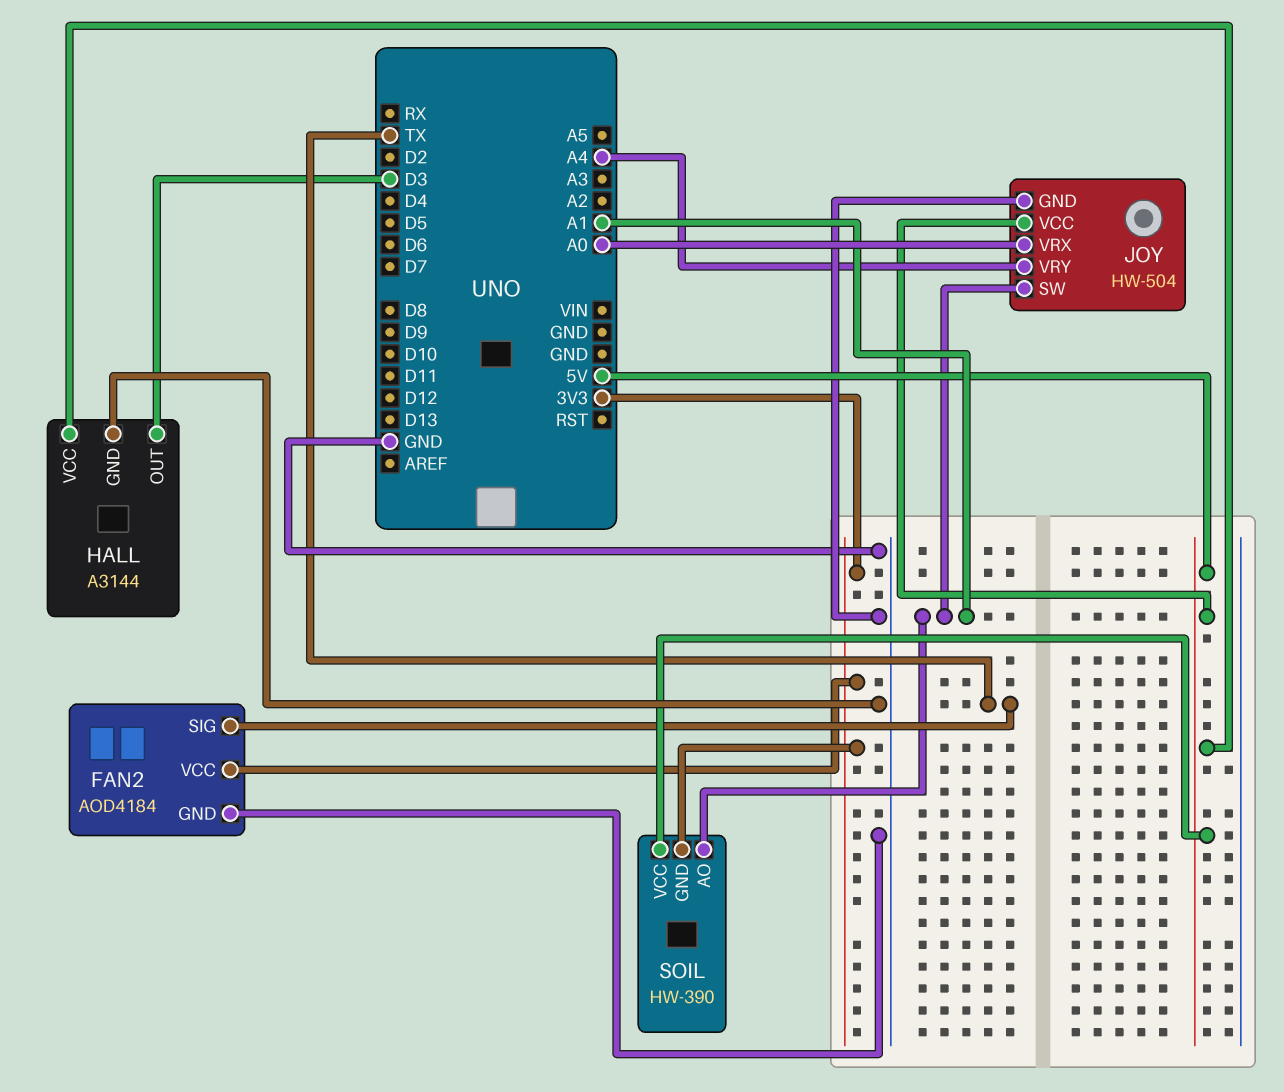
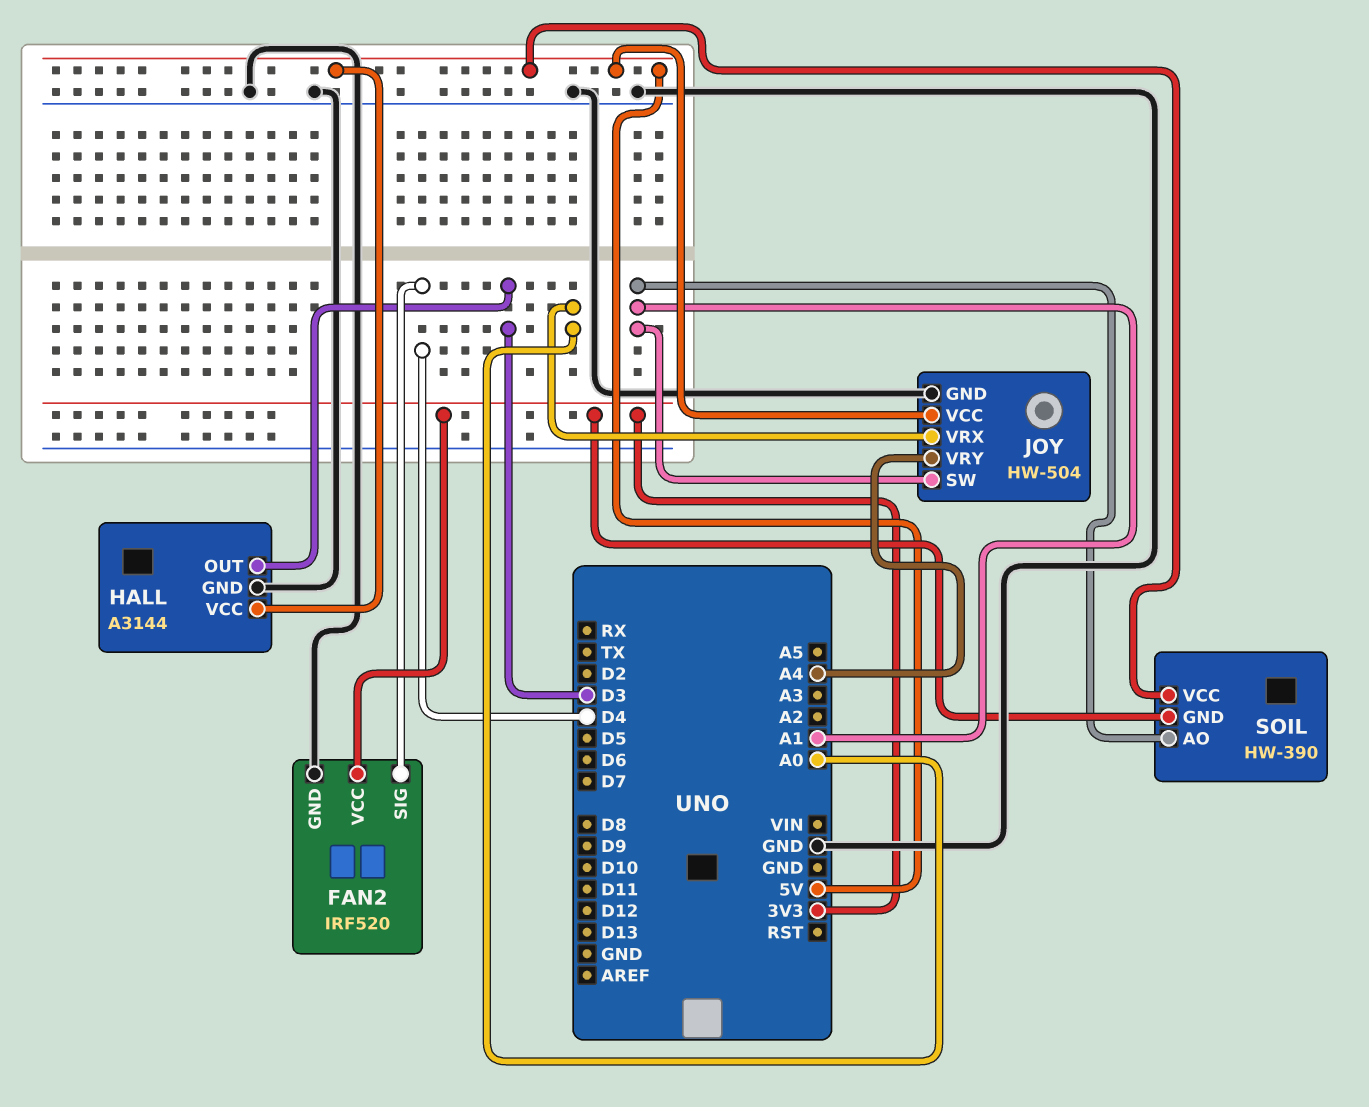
FAN2: AOD4184 -> IRF520
FAN2 pin SIG: TX -> D4

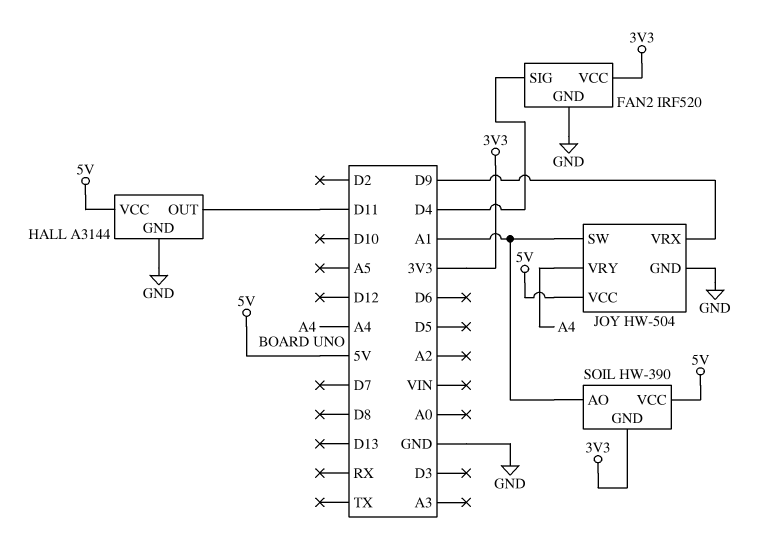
HALL pin OUT: D3 -> D11
JOY pin VRX: A0 -> D9

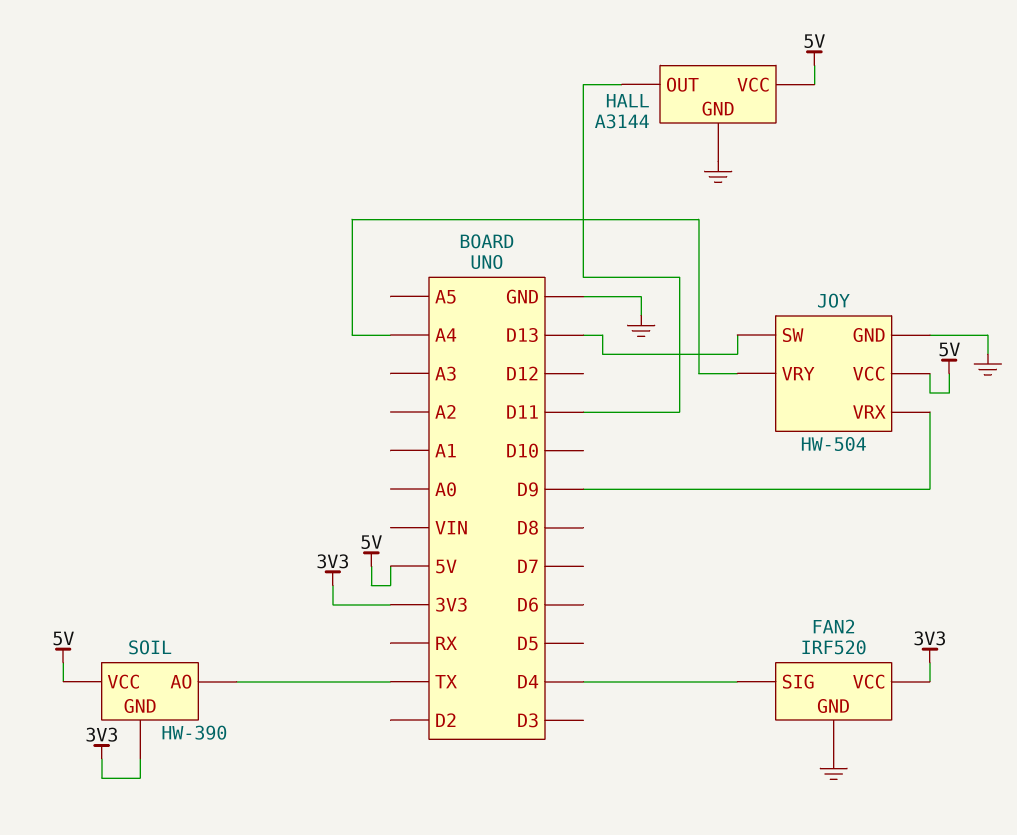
JOY pin SW: A1 -> D13
SOIL pin AO: A1 -> TX

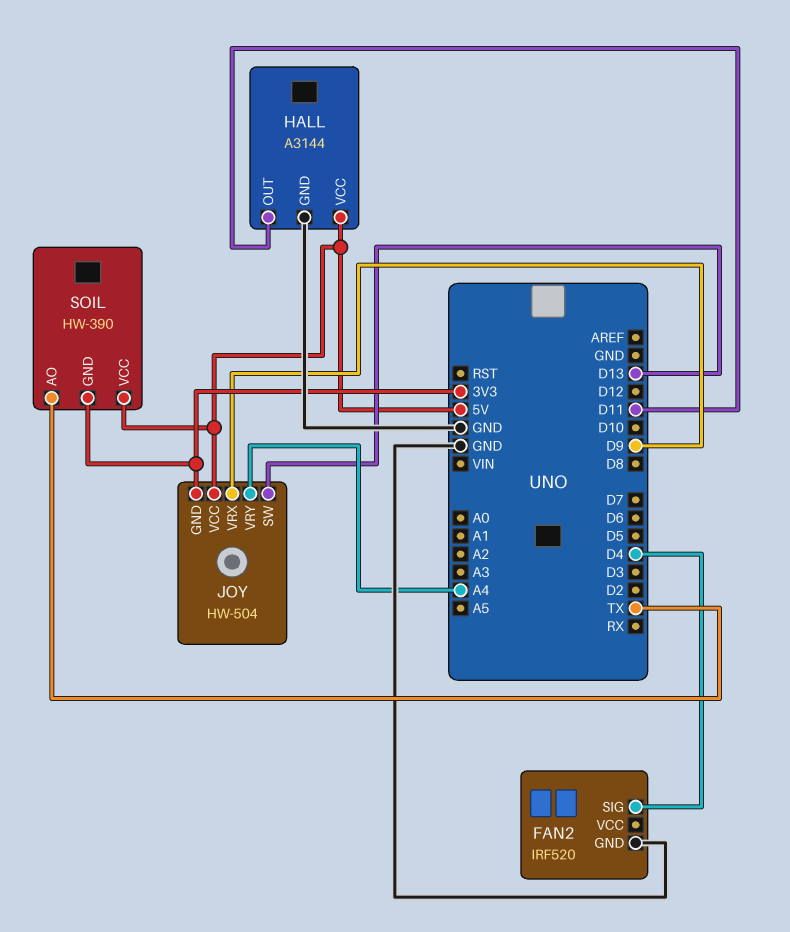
FAN2 pin VCC: 3V3 -> none
JOY pin GND: GND -> 3V3

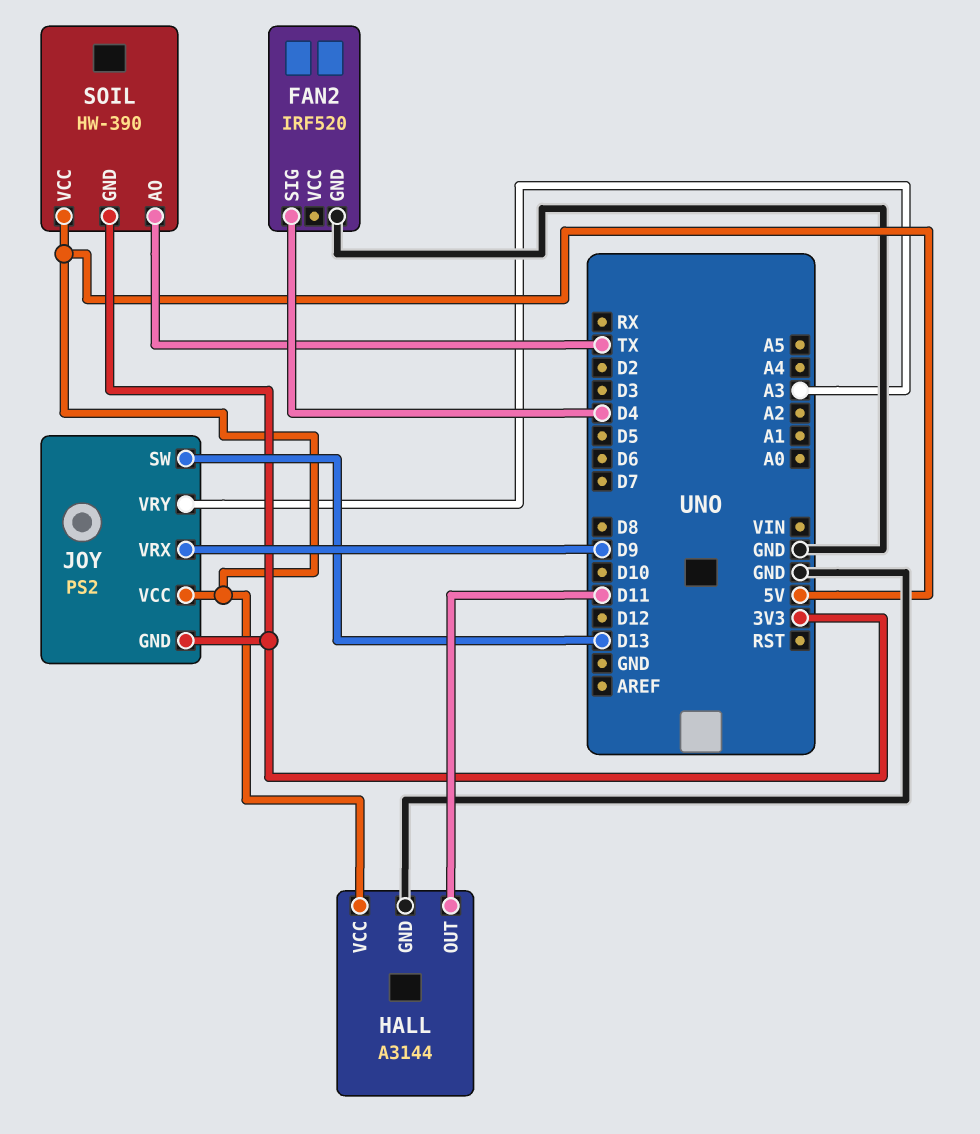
JOY: HW-504 -> PS2
JOY pin VRY: A4 -> A3

